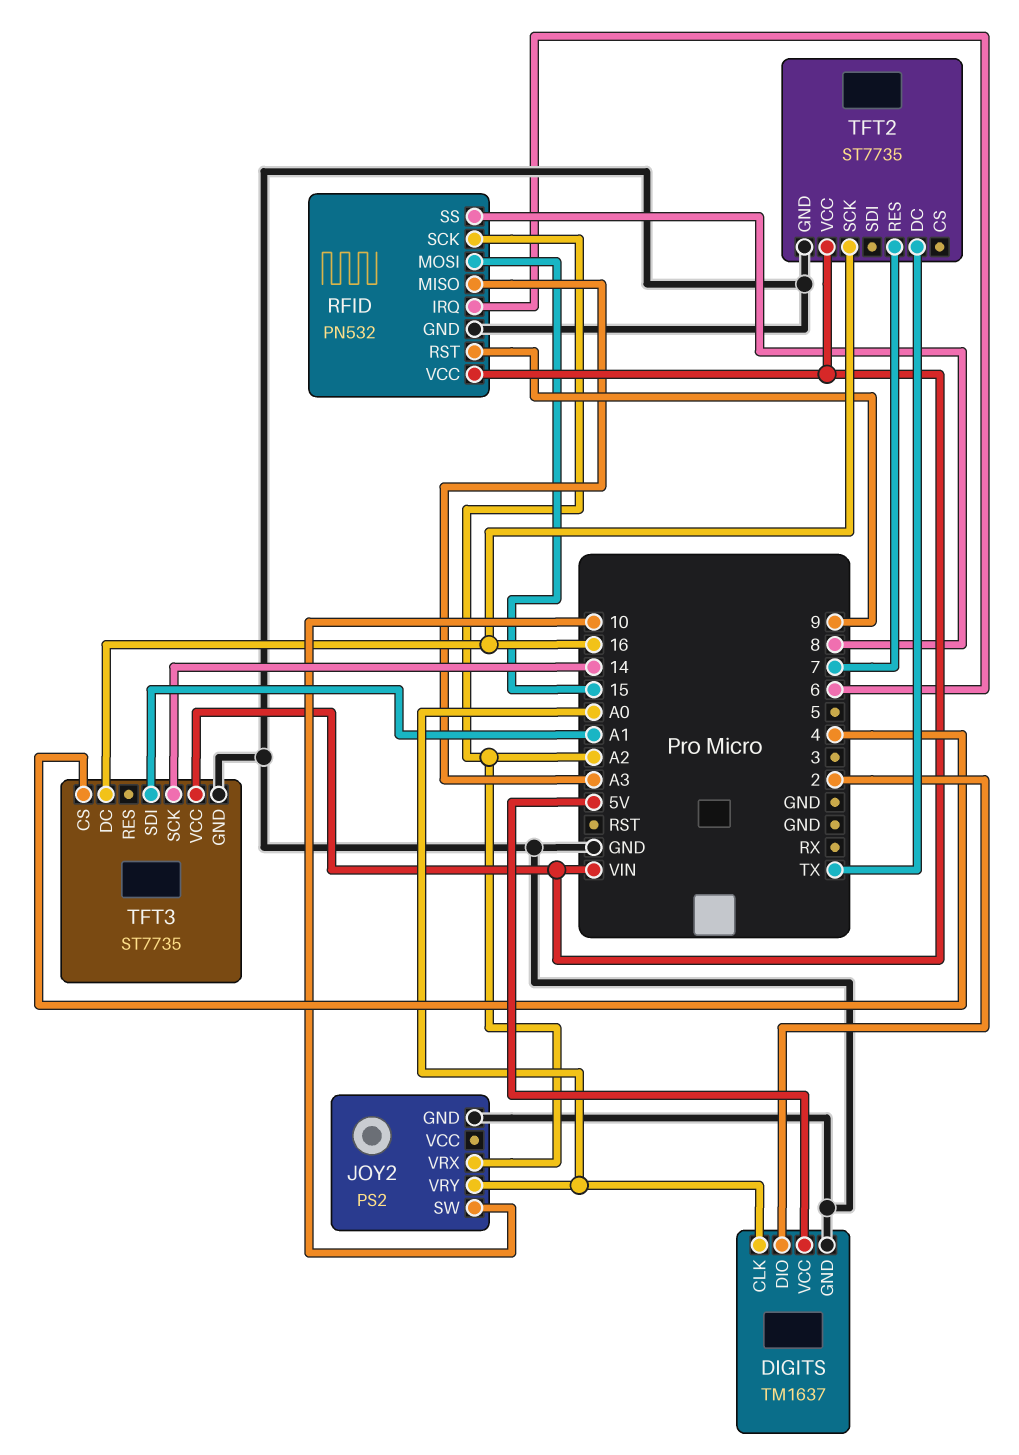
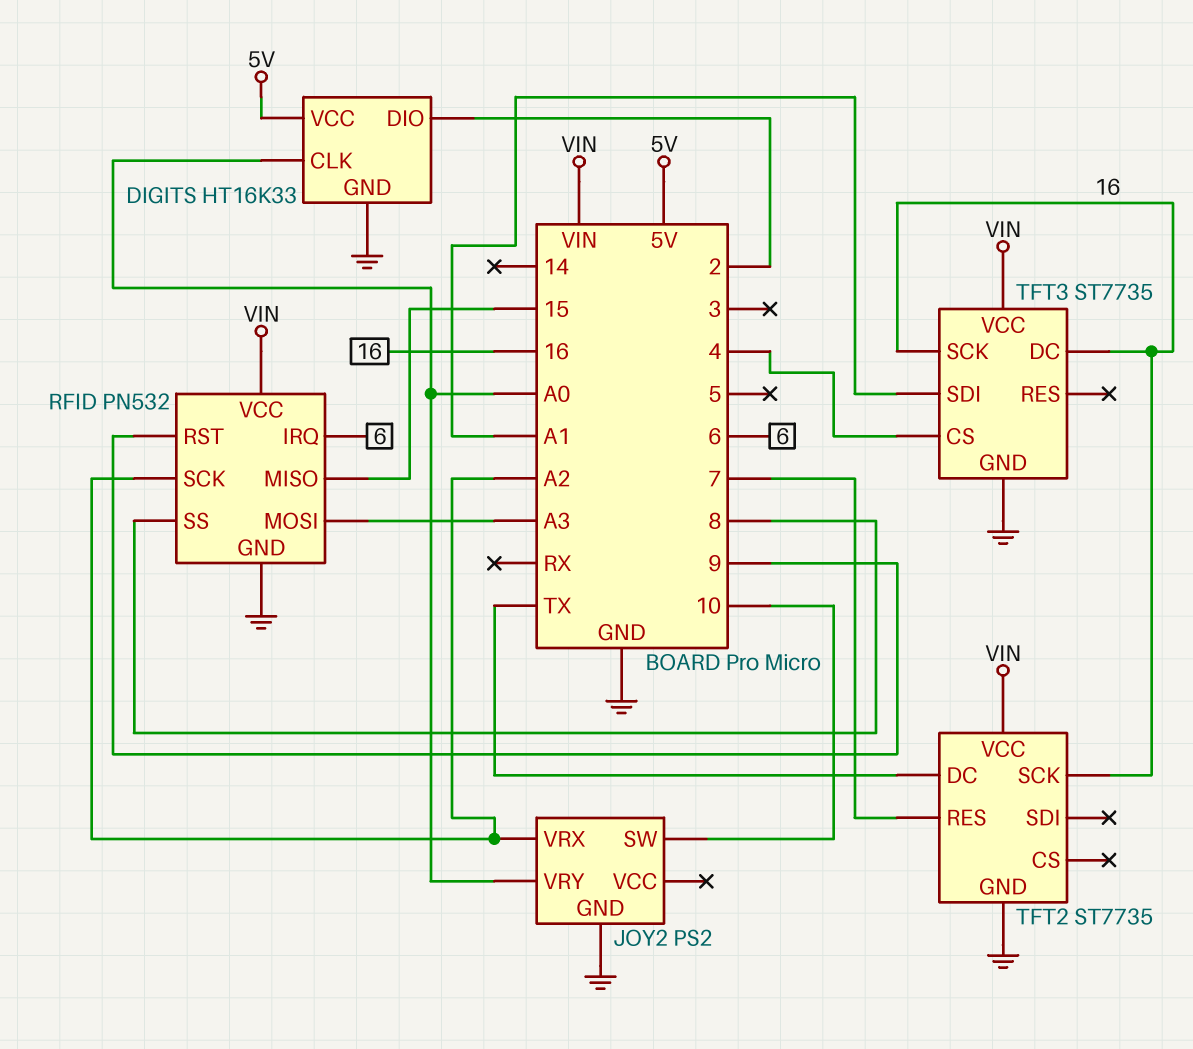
DIGITS: TM1637 -> HT16K33
RFID pin MISO: A3 -> 15
RFID pin MOSI: 15 -> A3
TFT3 pin SCK: 14 -> 16

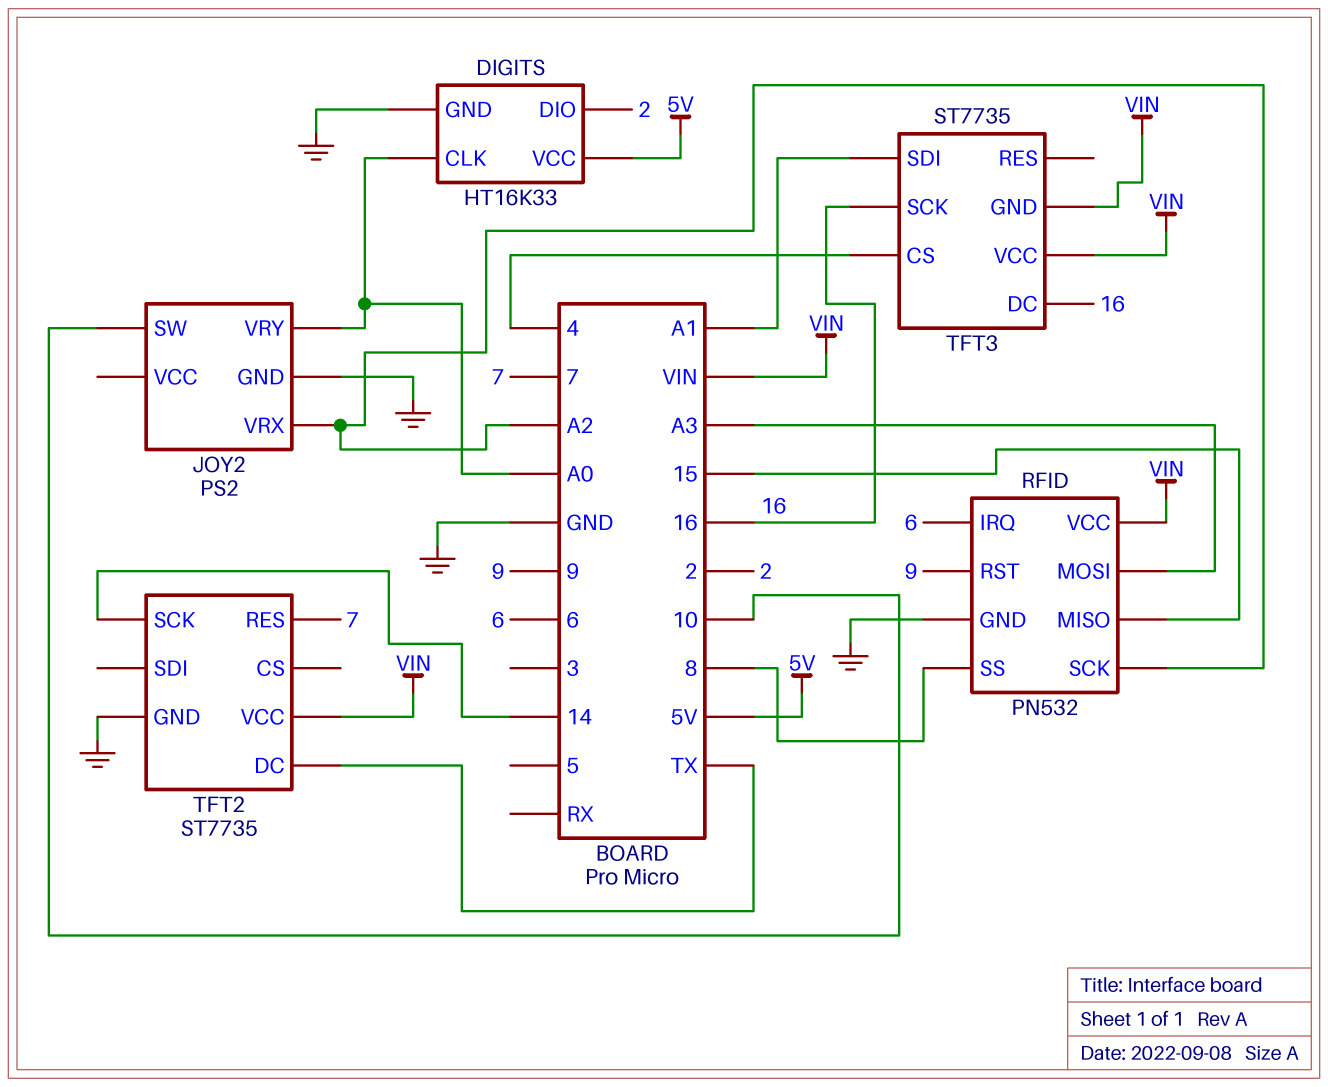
TFT2 pin SCK: 16 -> 14
TFT3 pin GND: GND -> VIN

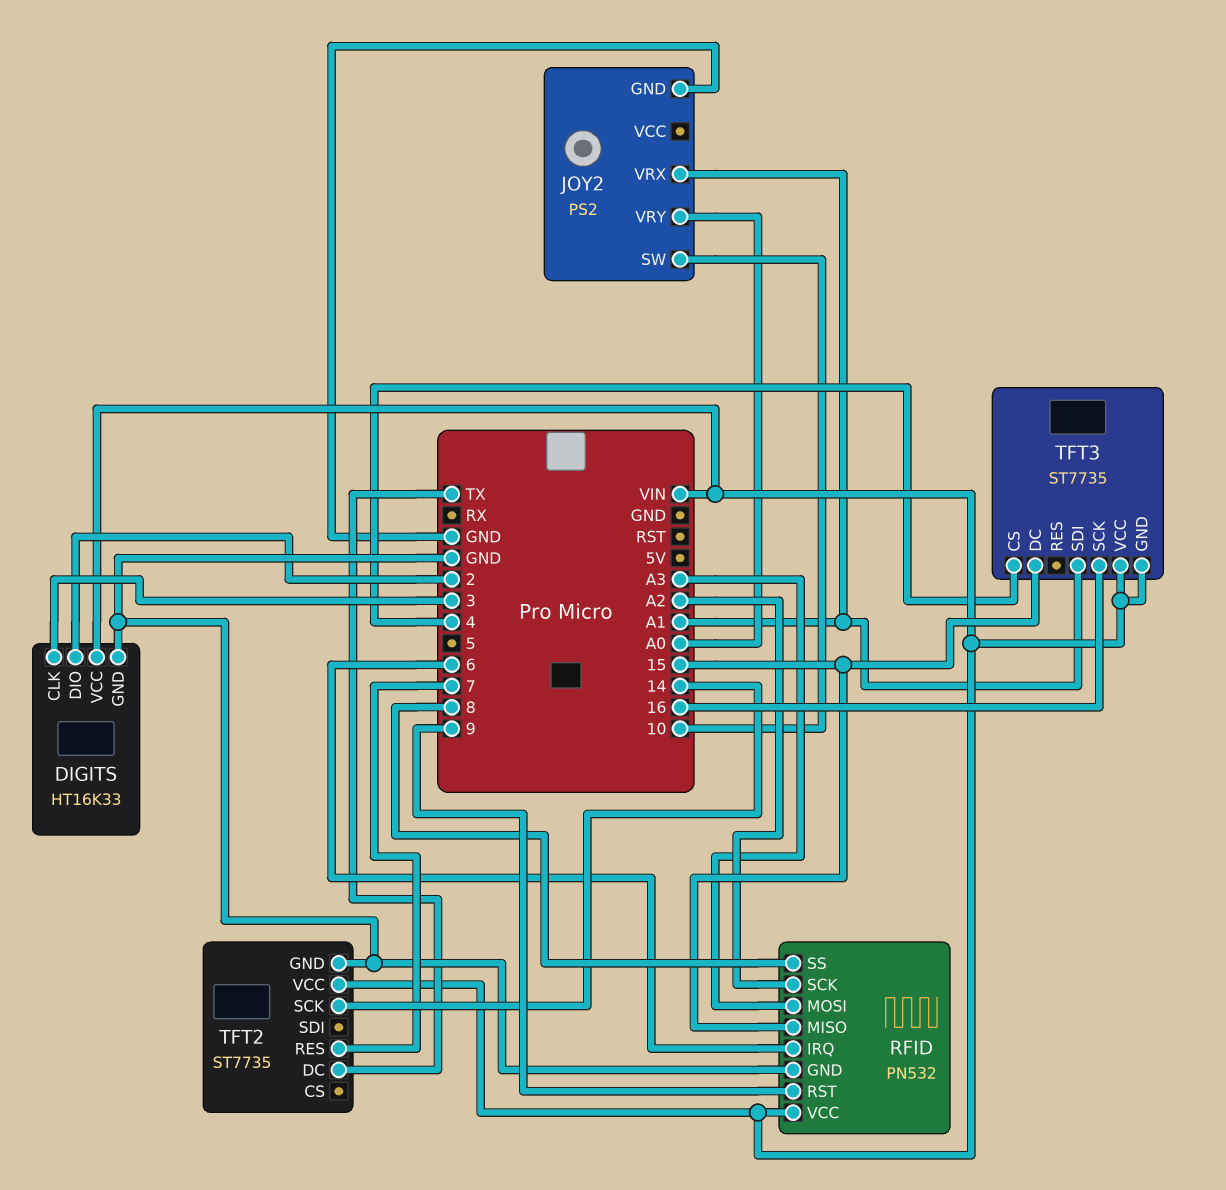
DIGITS pin CLK: A0 -> 3
DIGITS pin VCC: 5V -> VIN
JOY2 pin VRX: A2 -> A1
TFT3 pin DC: 16 -> 15

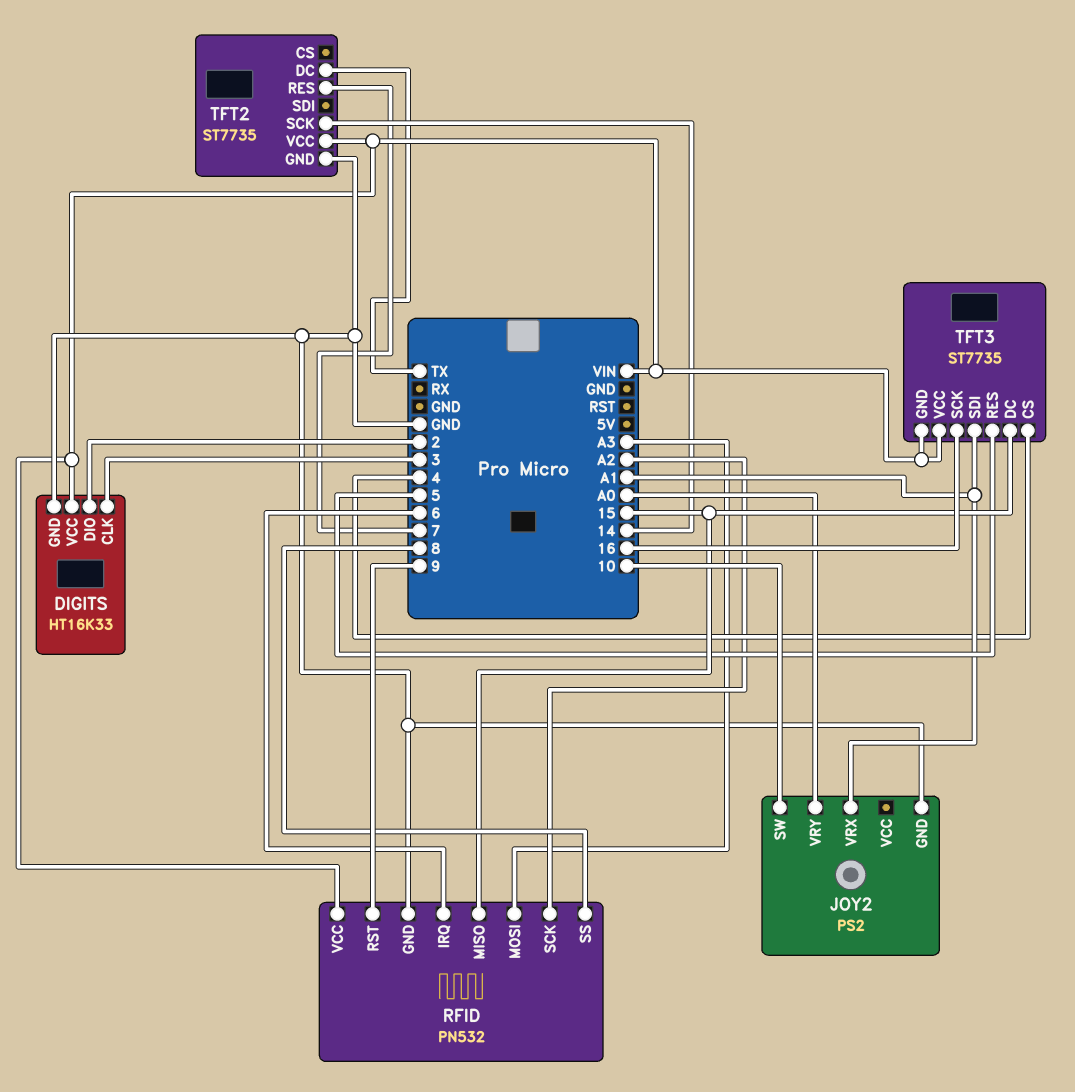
TFT3 pin RES: none -> 5

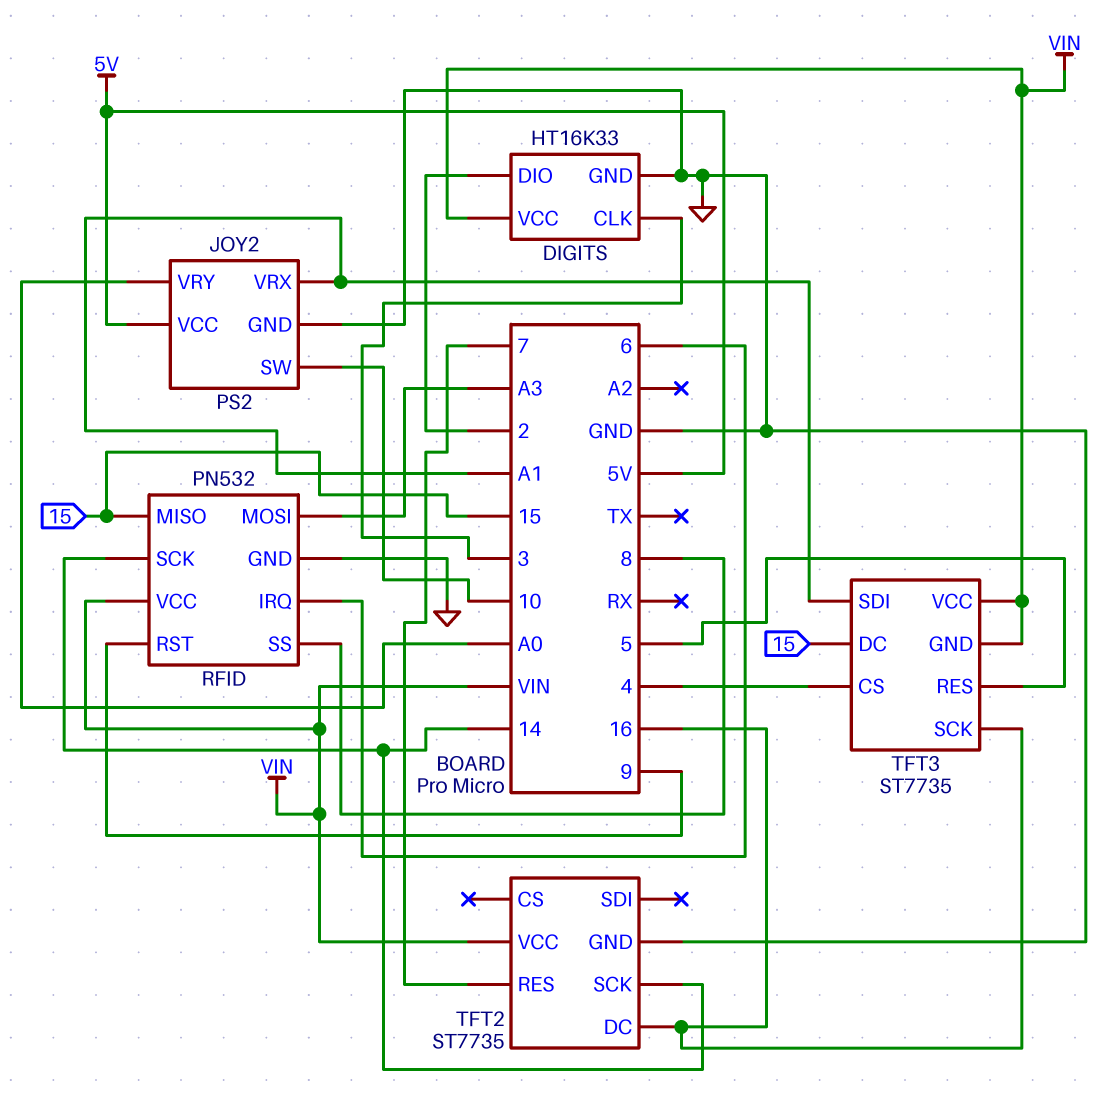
JOY2 pin VCC: none -> 5V
RFID pin SCK: A2 -> 14
TFT2 pin DC: TX -> 16

